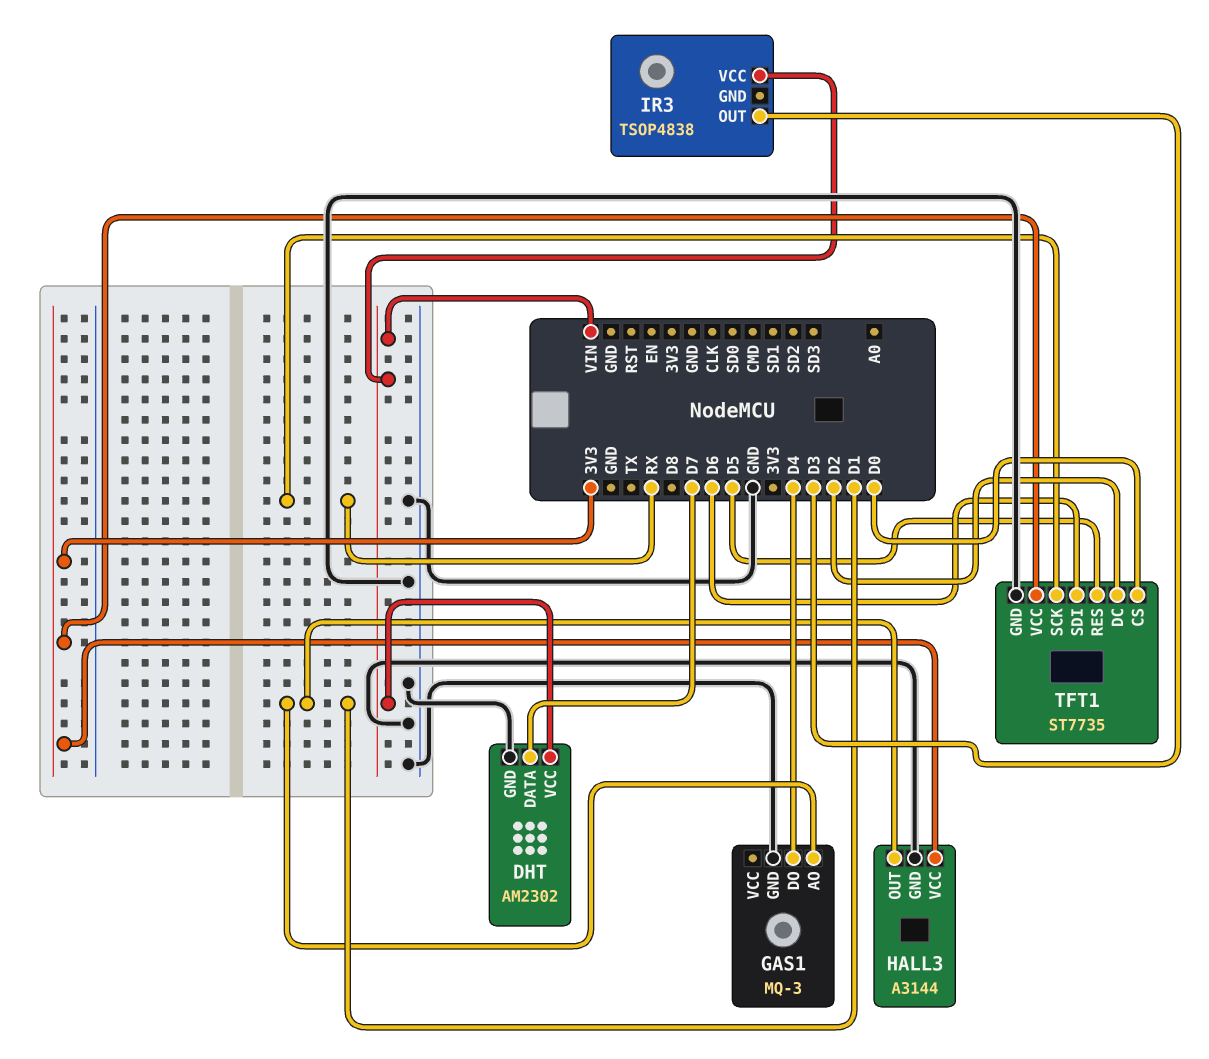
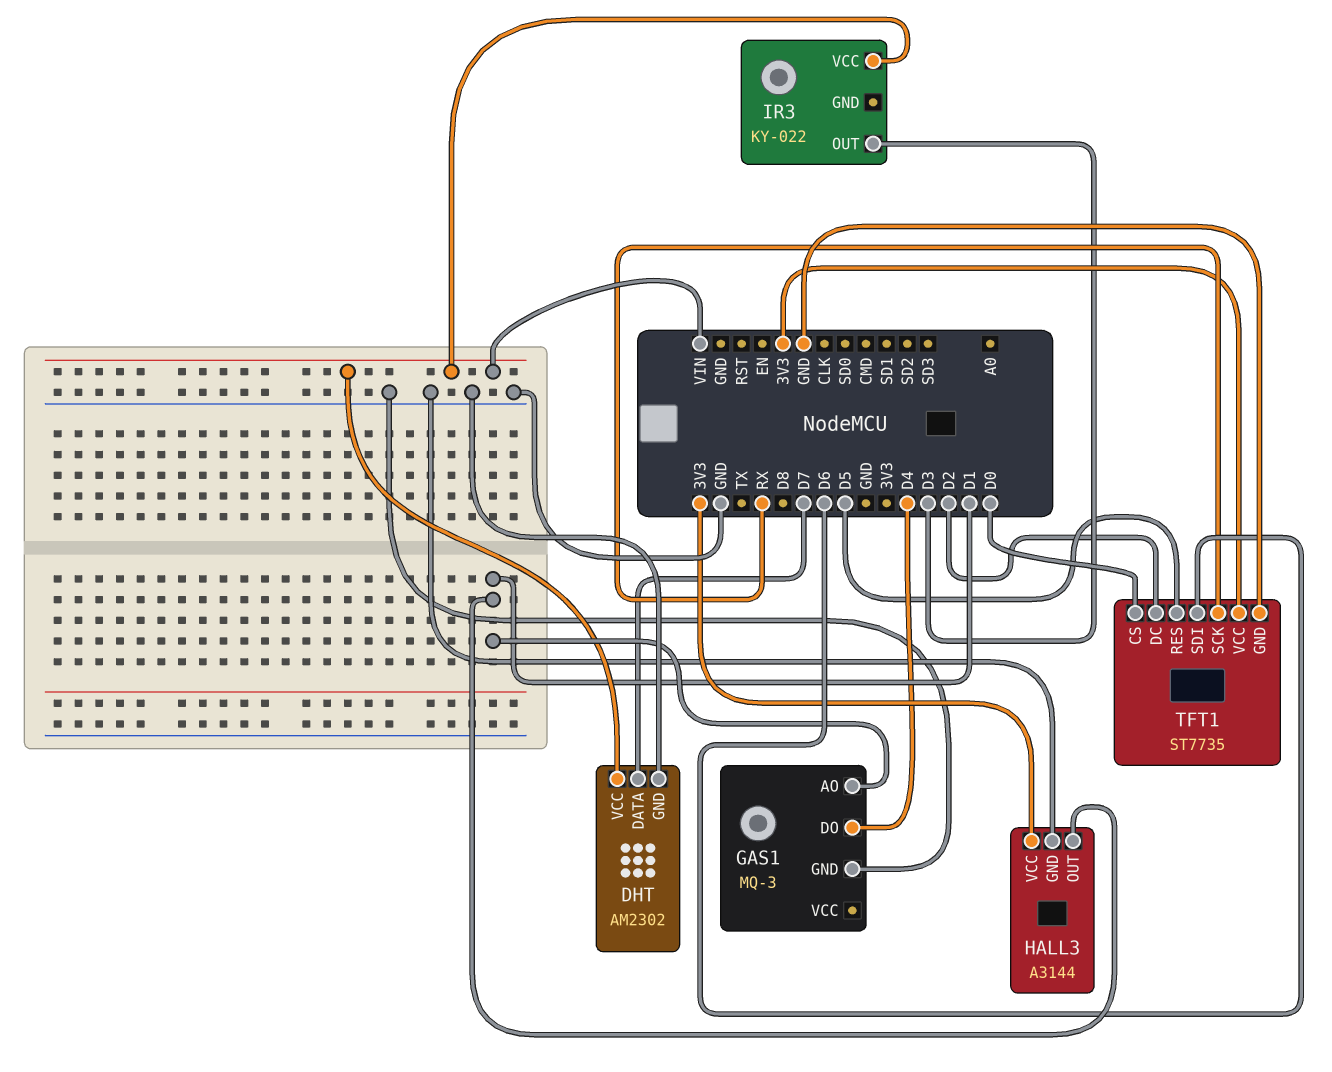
IR3: TSOP4838 -> KY-022

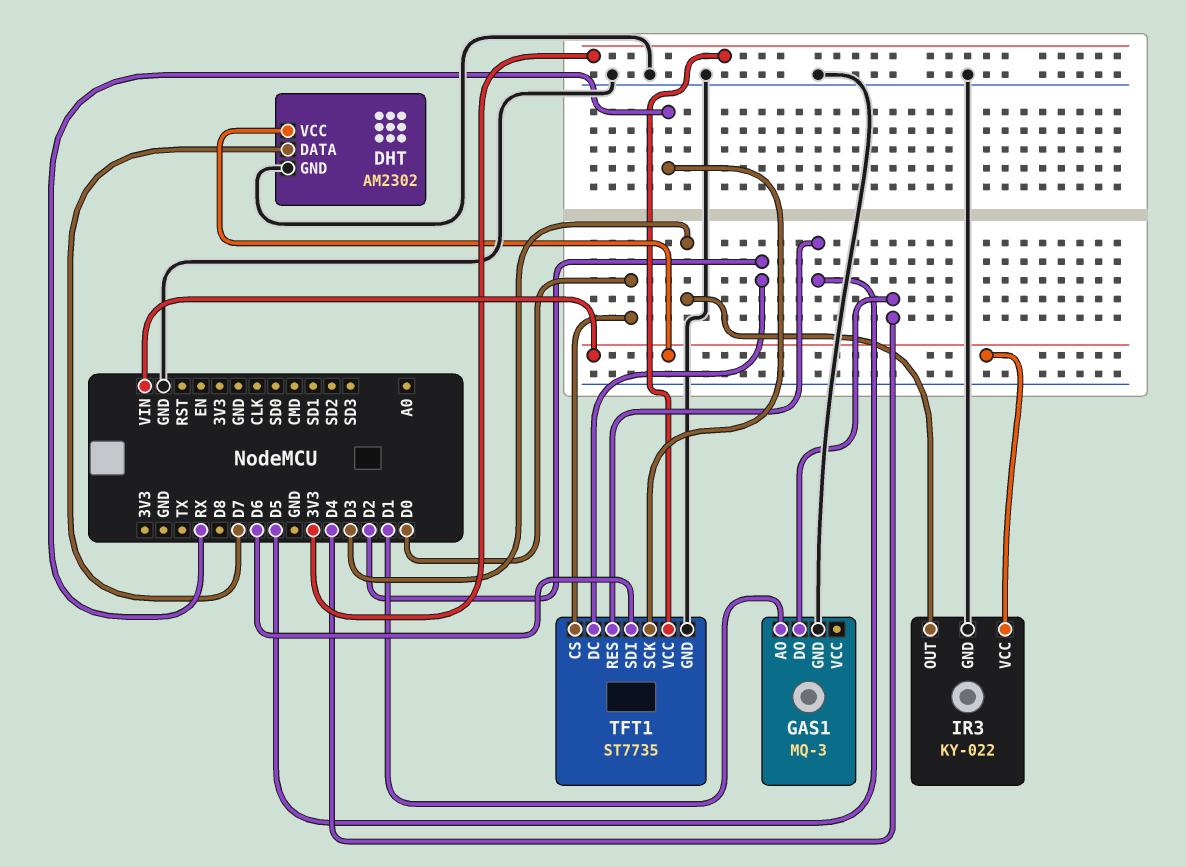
HALL3: A3144 -> none
HALL3 pin GND: GND -> none
HALL3 pin OUT: D1 -> none
HALL3 pin VCC: 3V3 -> none
IR3 pin GND: none -> GND

